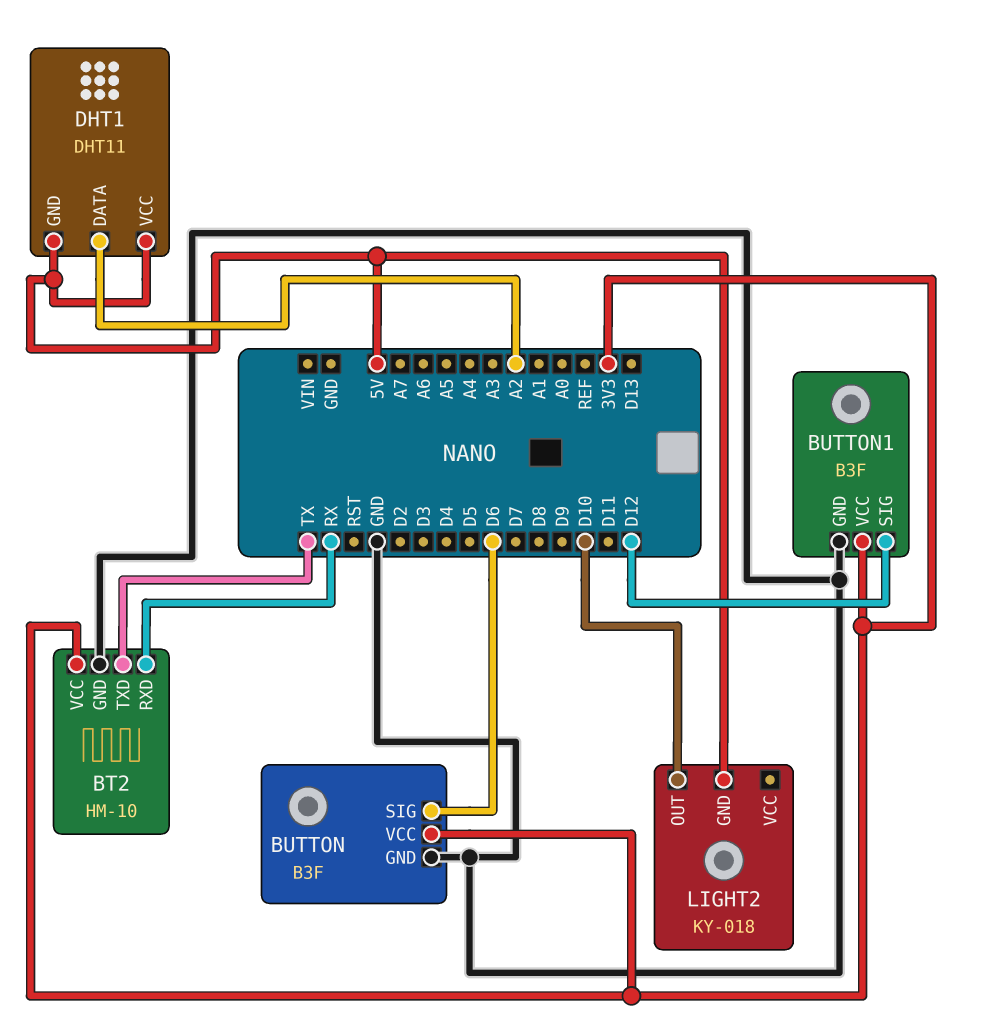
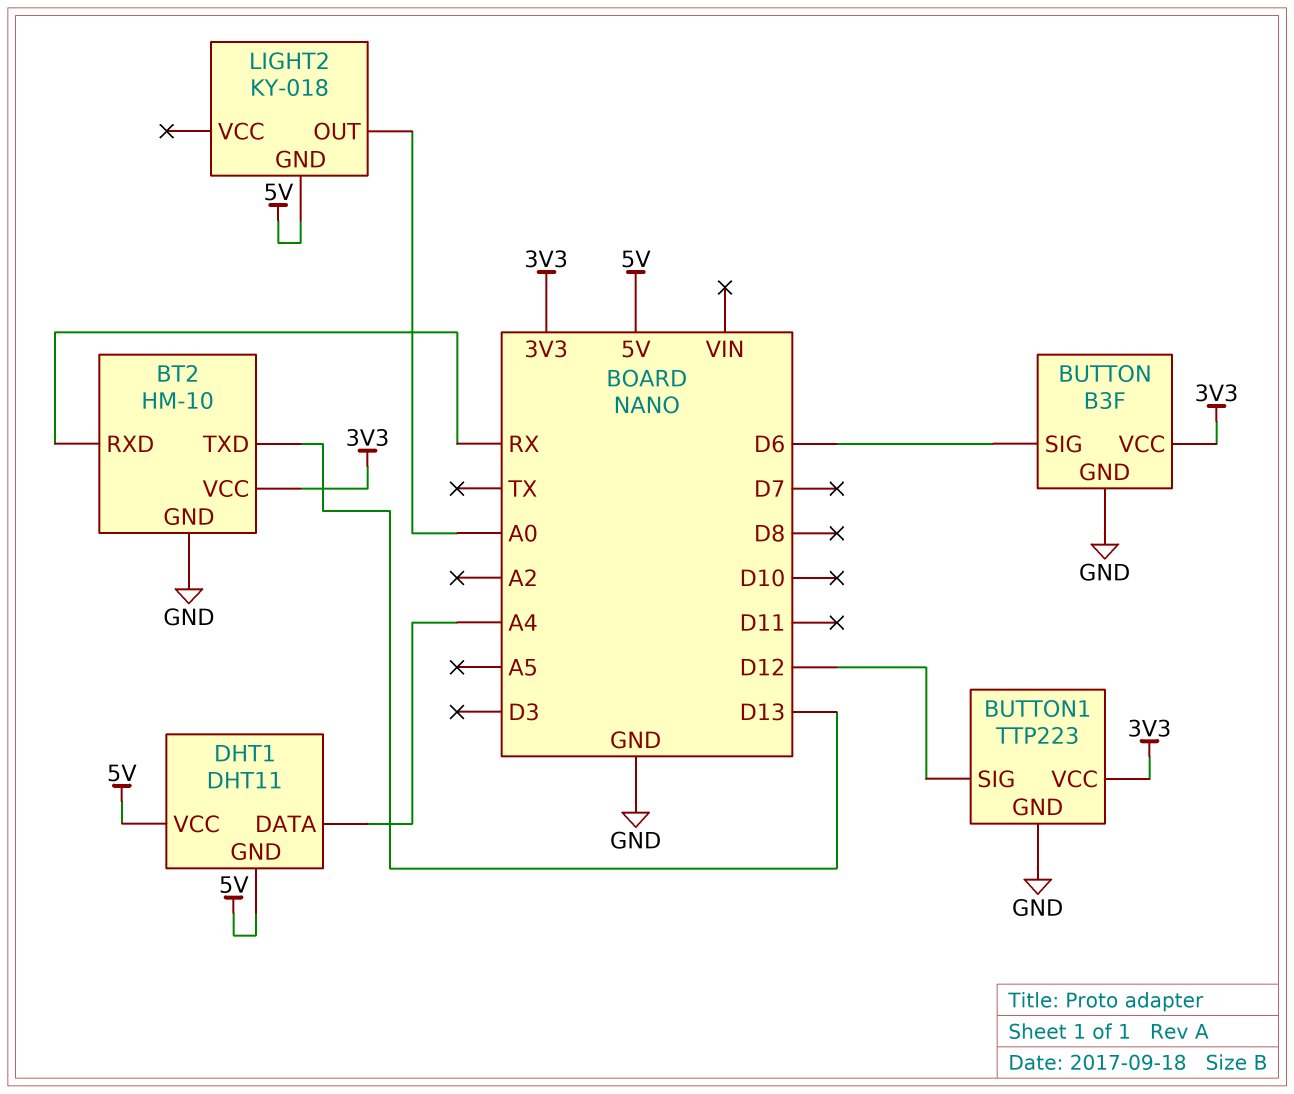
BT2 pin TXD: TX -> D13
BUTTON1: B3F -> TTP223
DHT1 pin DATA: A2 -> A4
LIGHT2 pin OUT: D10 -> A0

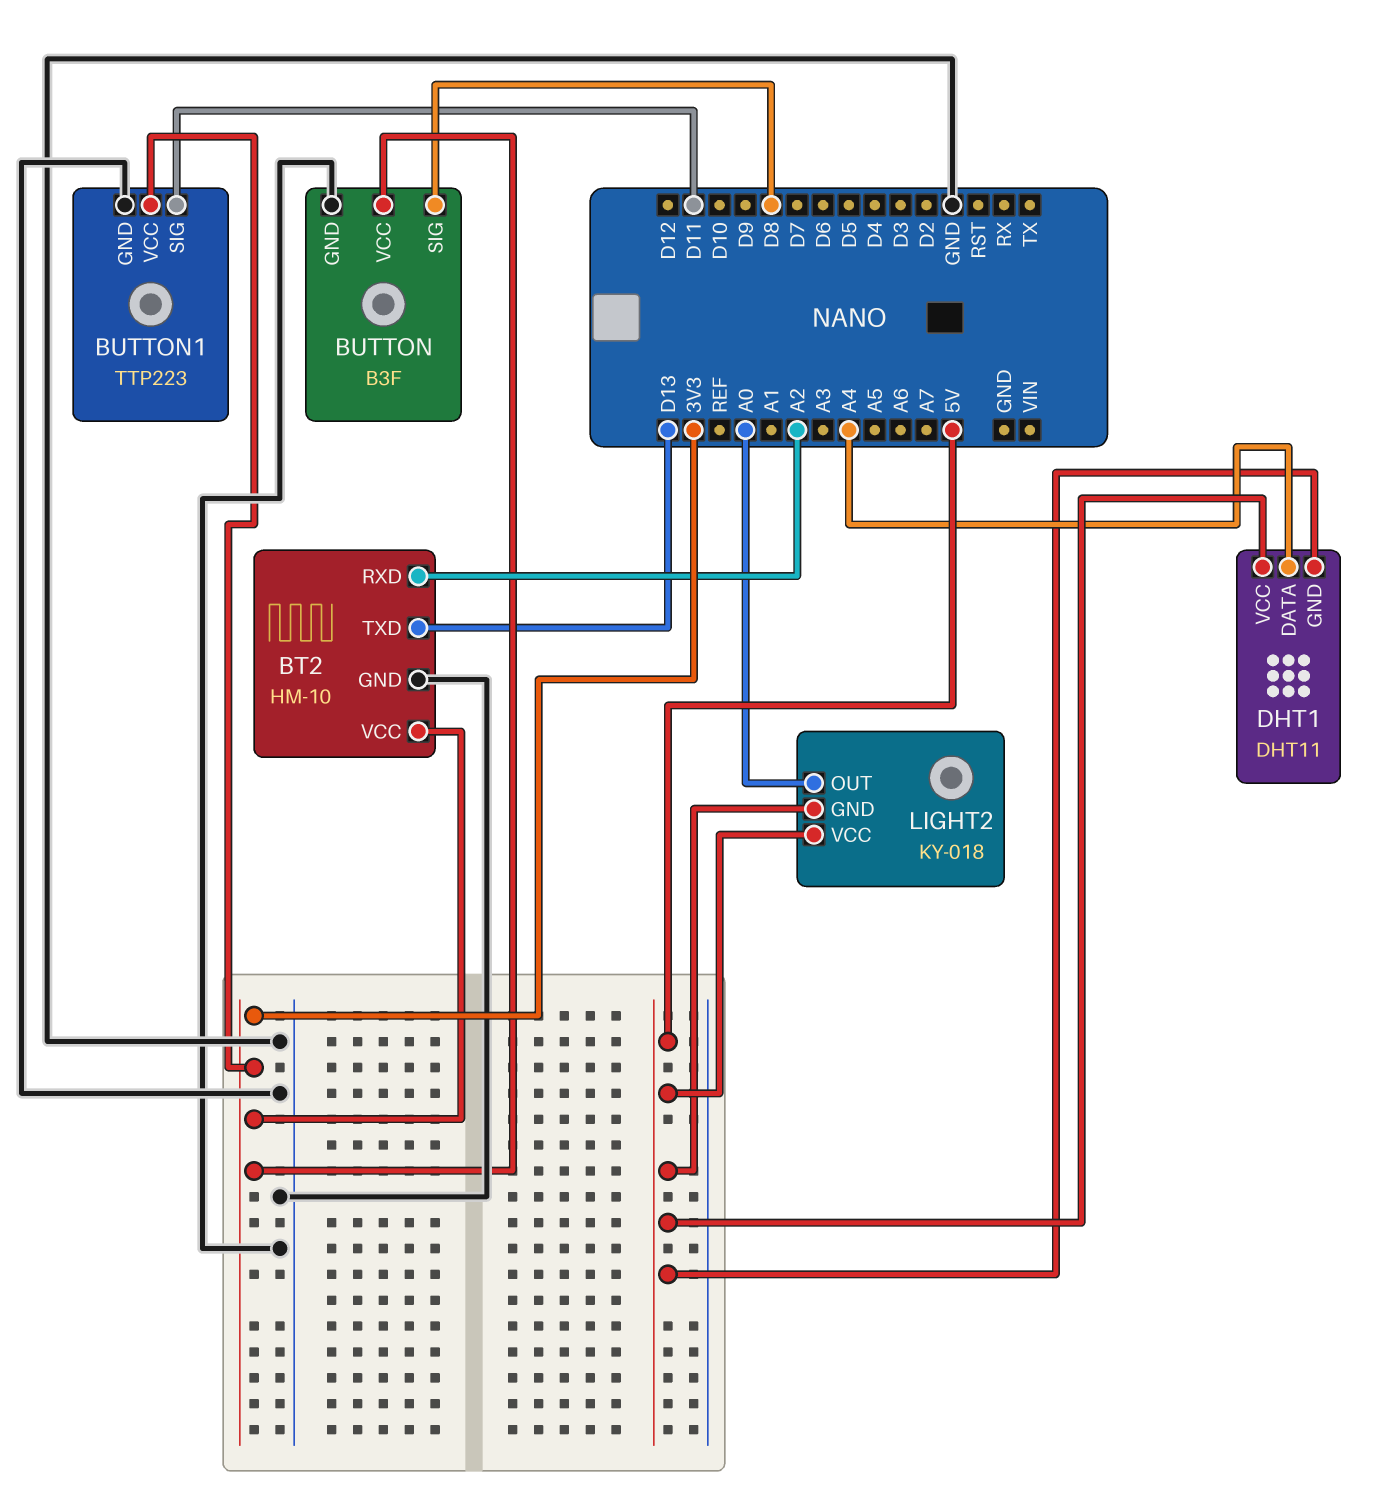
BT2 pin RXD: RX -> A2
BUTTON pin SIG: D6 -> D8
BUTTON1 pin SIG: D12 -> D11
LIGHT2 pin VCC: none -> 5V

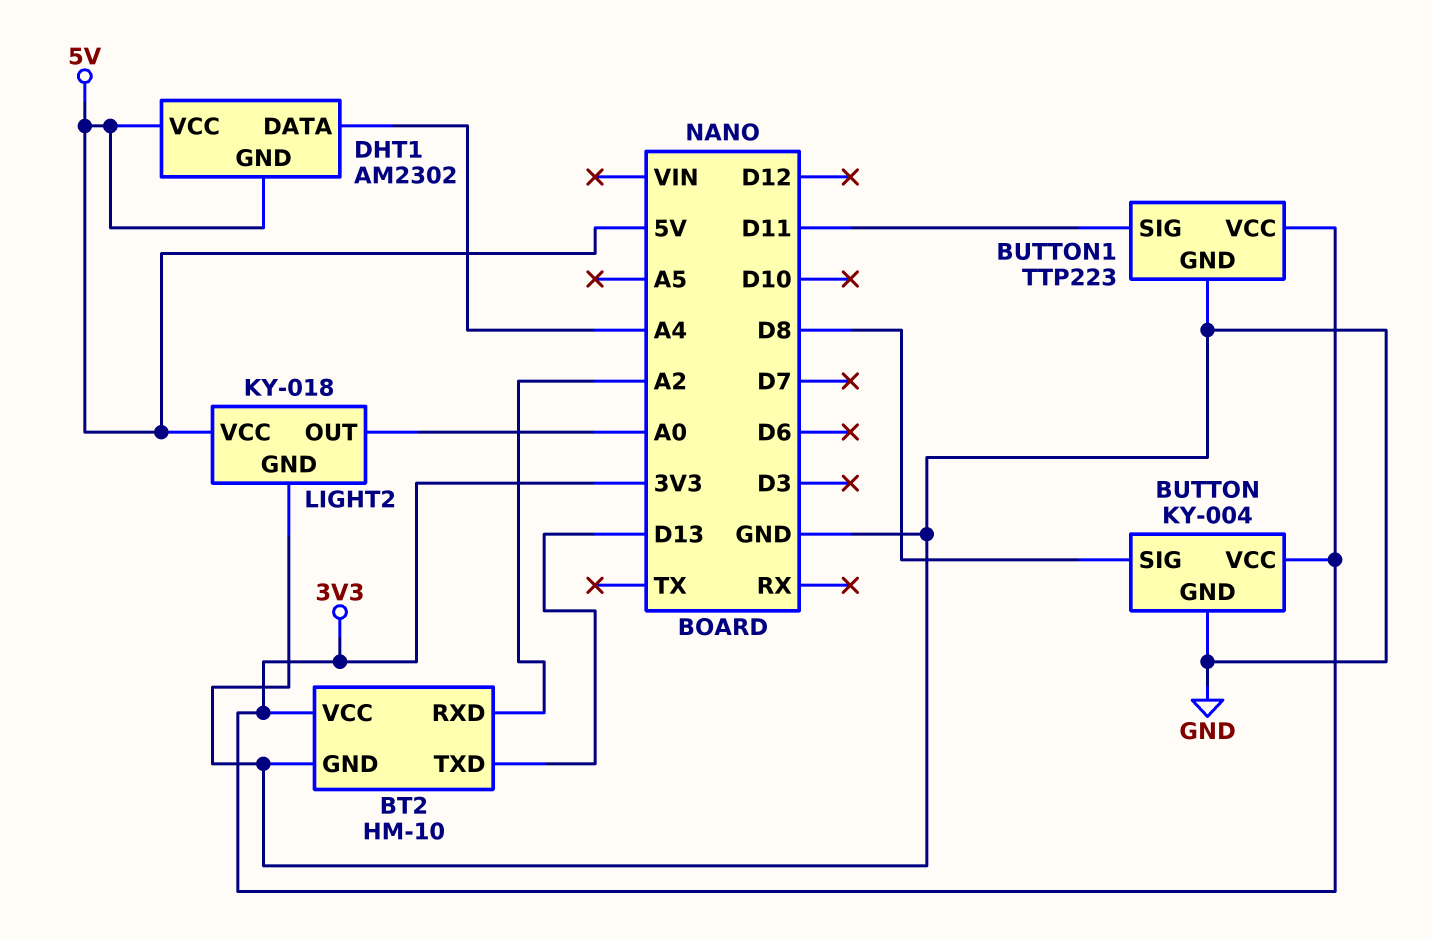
BUTTON: B3F -> KY-004
DHT1: DHT11 -> AM2302
LIGHT2 pin GND: 5V -> GND

